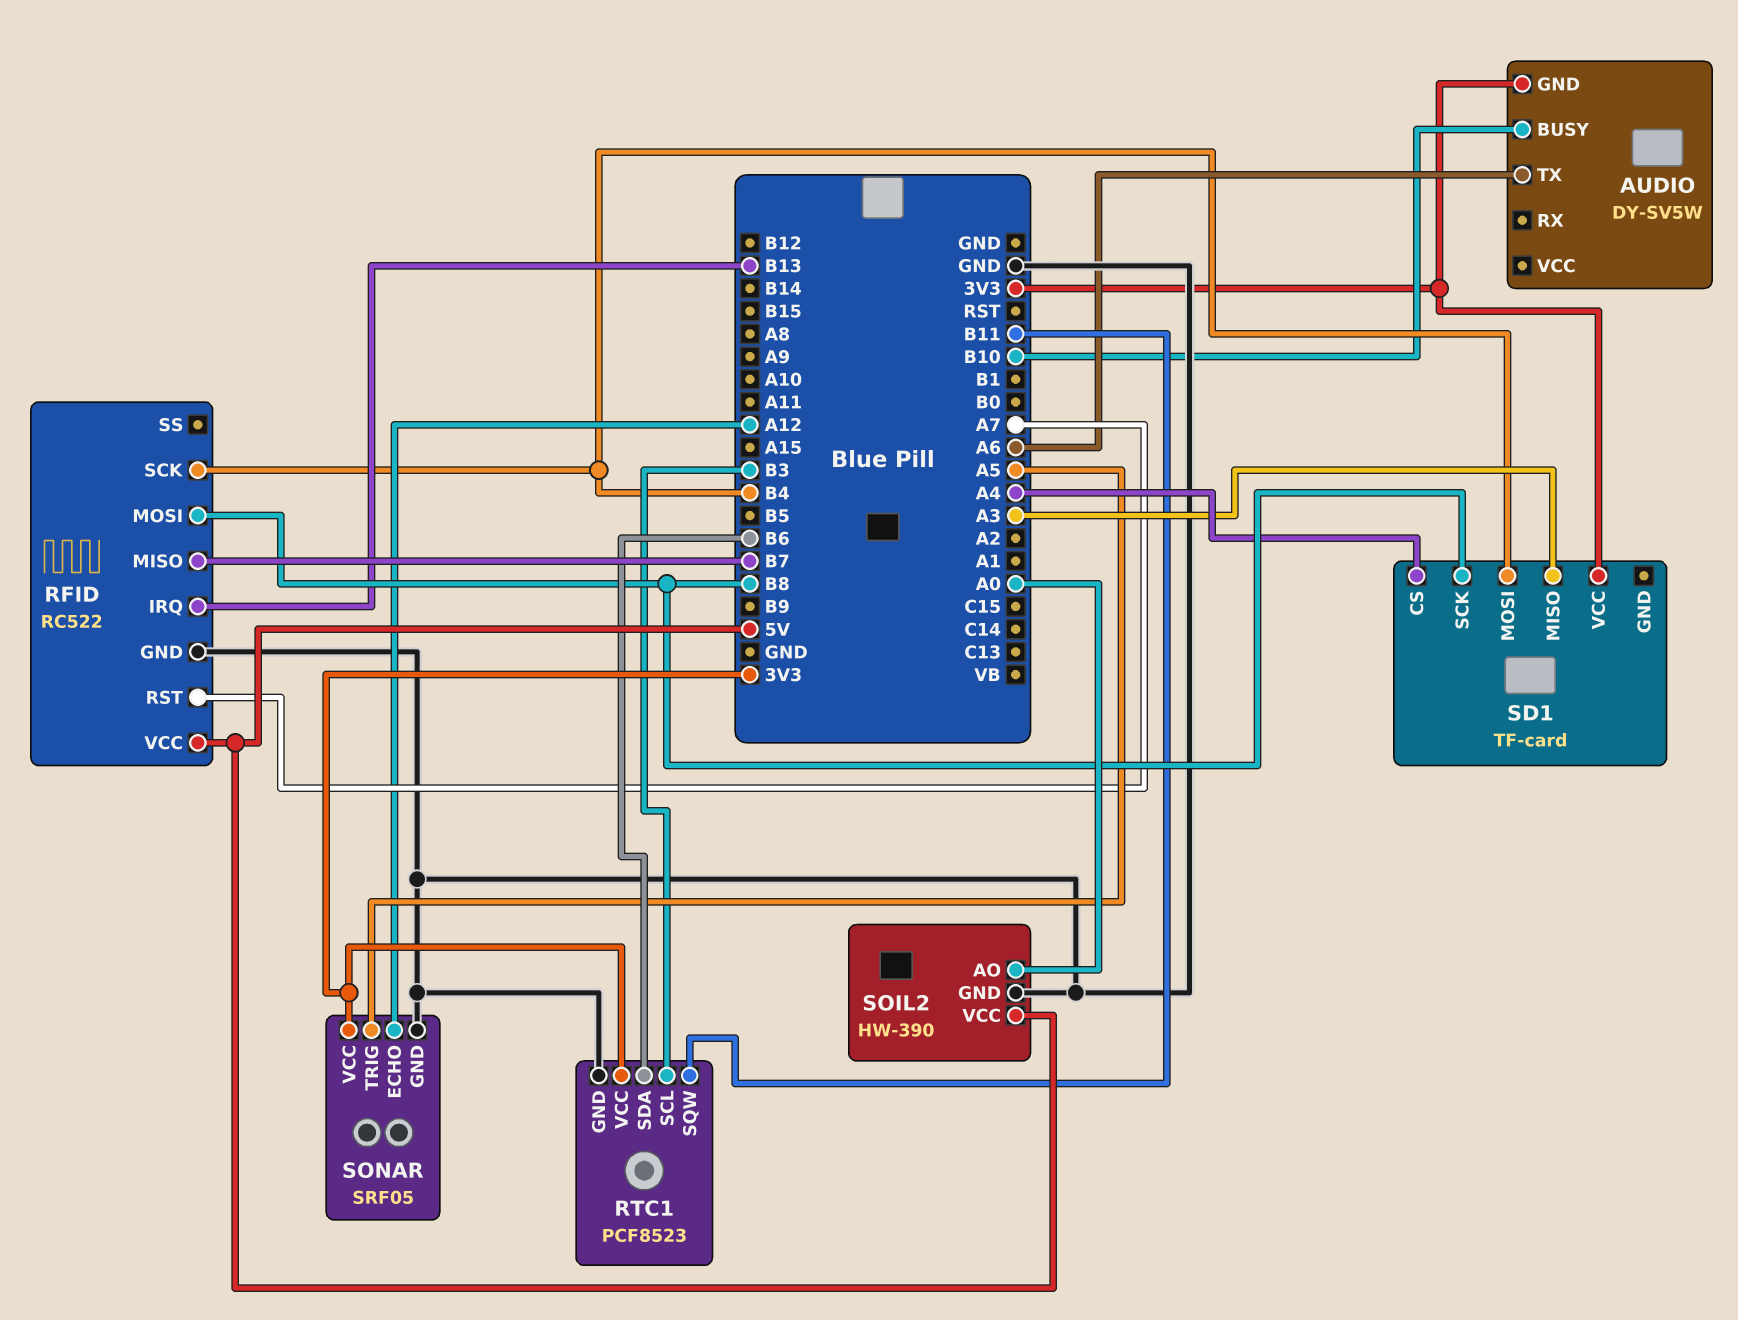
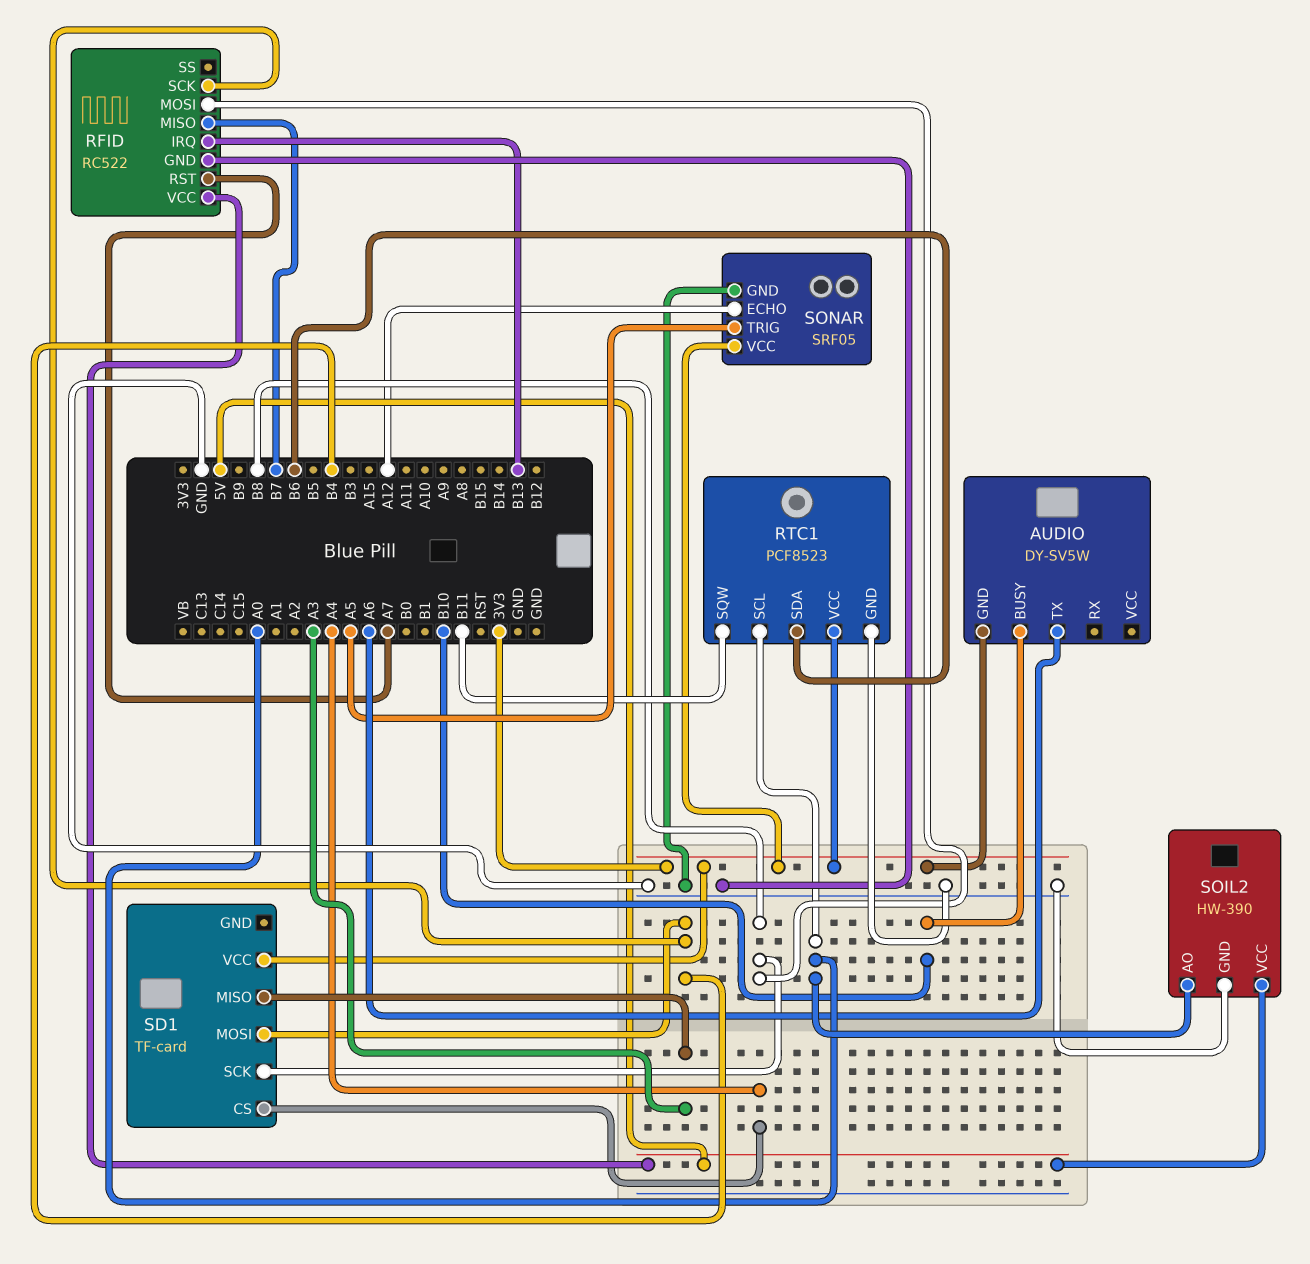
RTC1 pin SCL: B3 -> A0

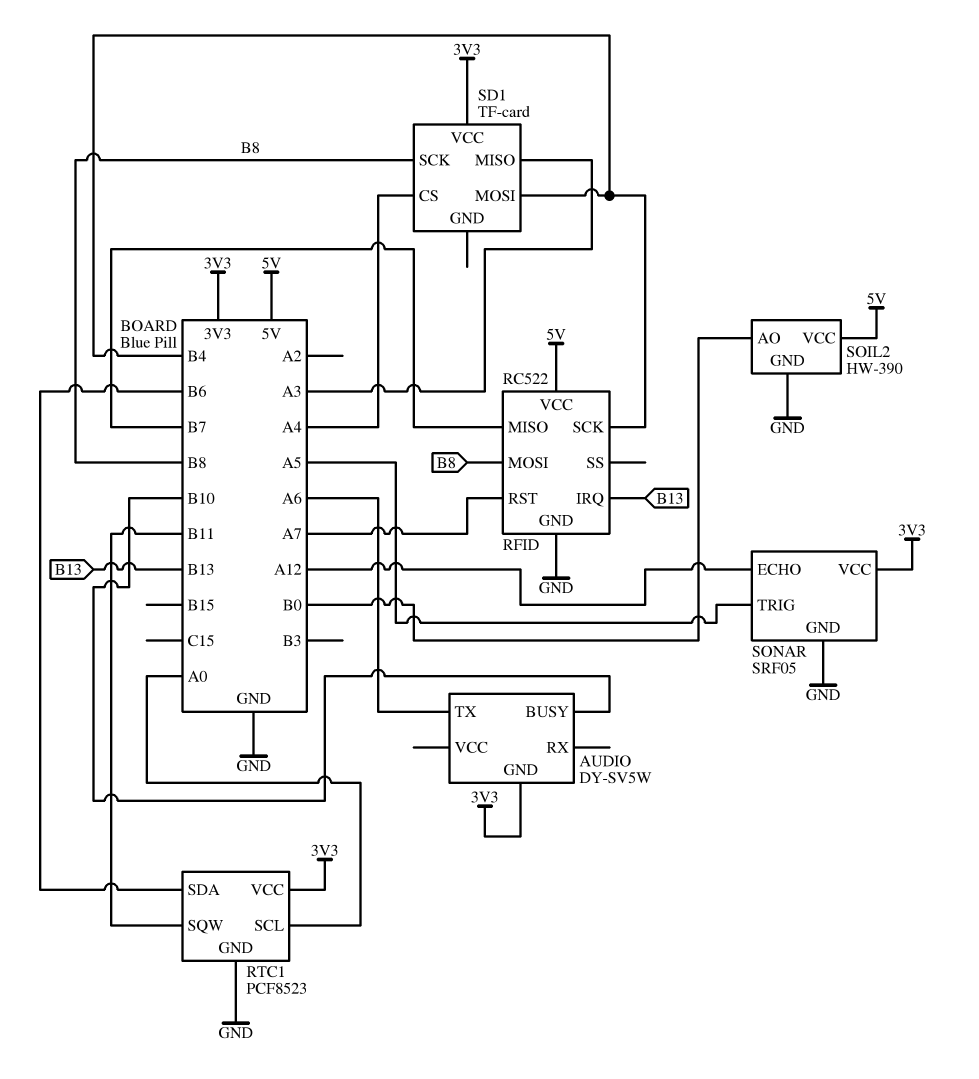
SOIL2 pin AO: A0 -> B0

